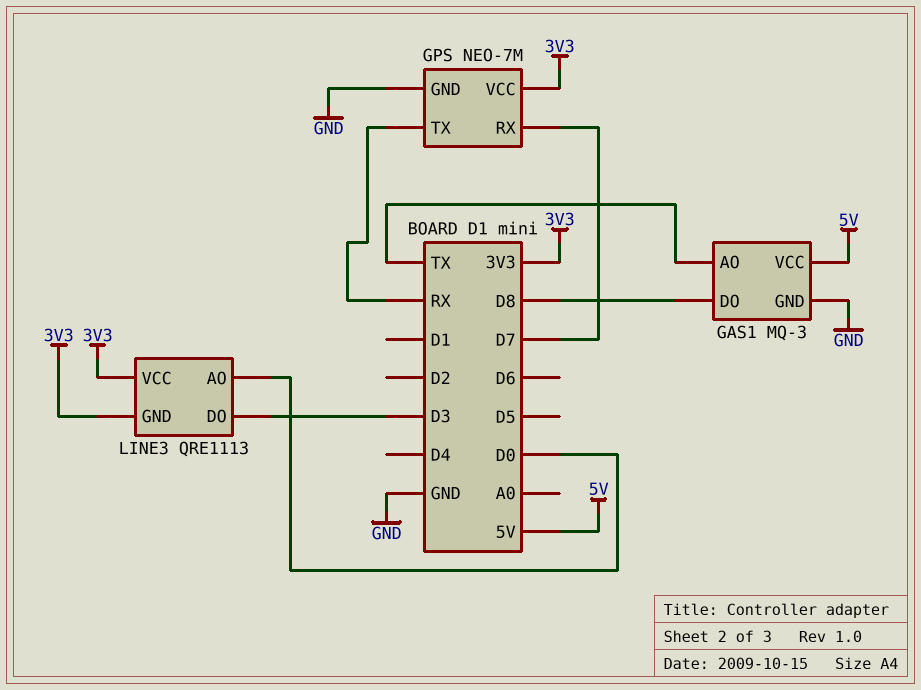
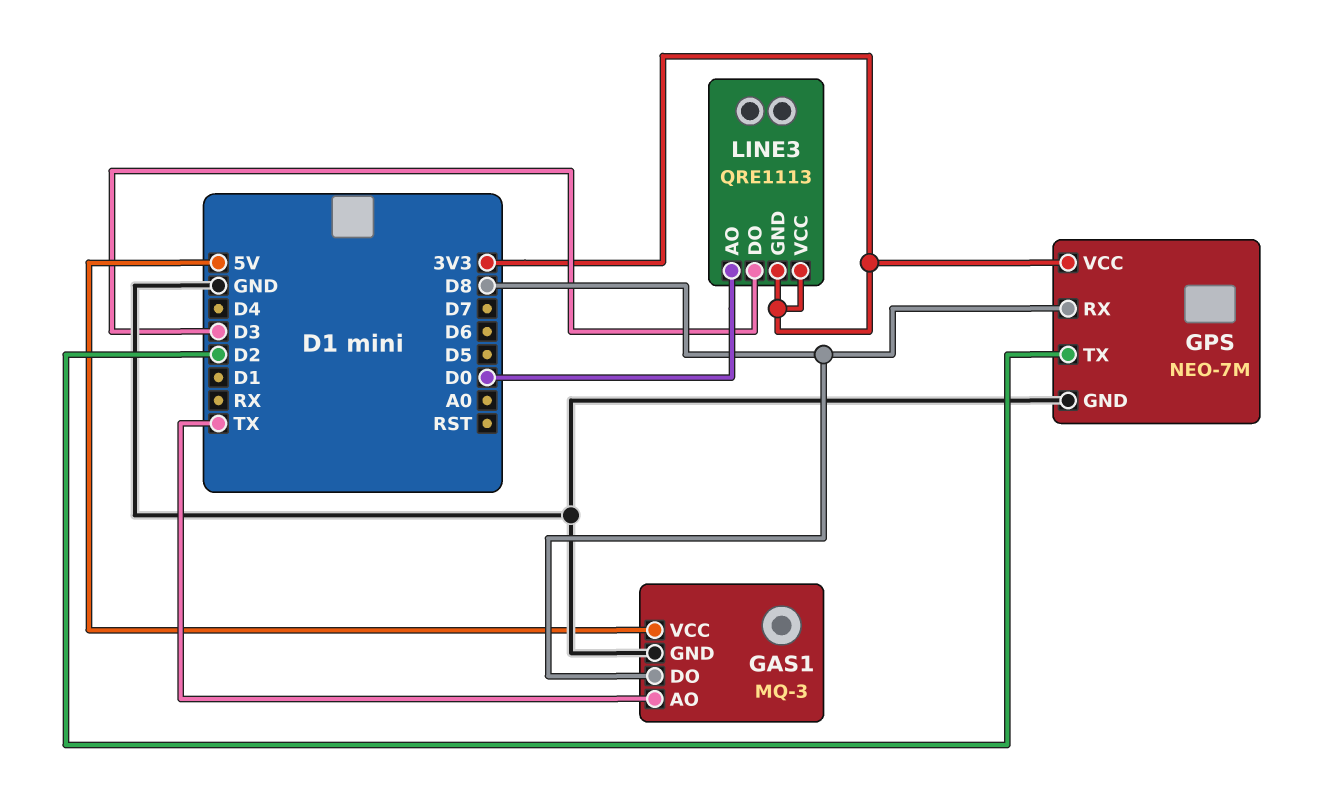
GPS pin RX: D7 -> D8
GPS pin TX: RX -> D2

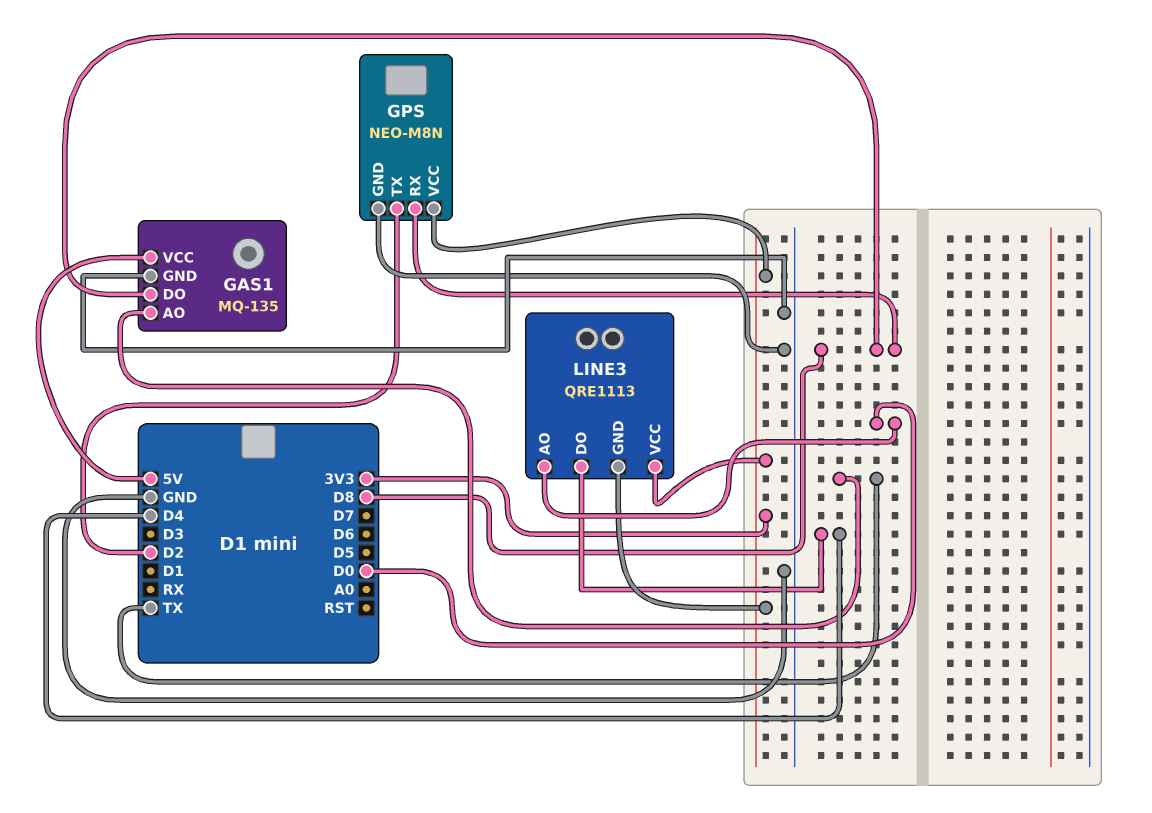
GAS1: MQ-3 -> MQ-135
GPS: NEO-7M -> NEO-M8N
LINE3 pin DO: D3 -> D4

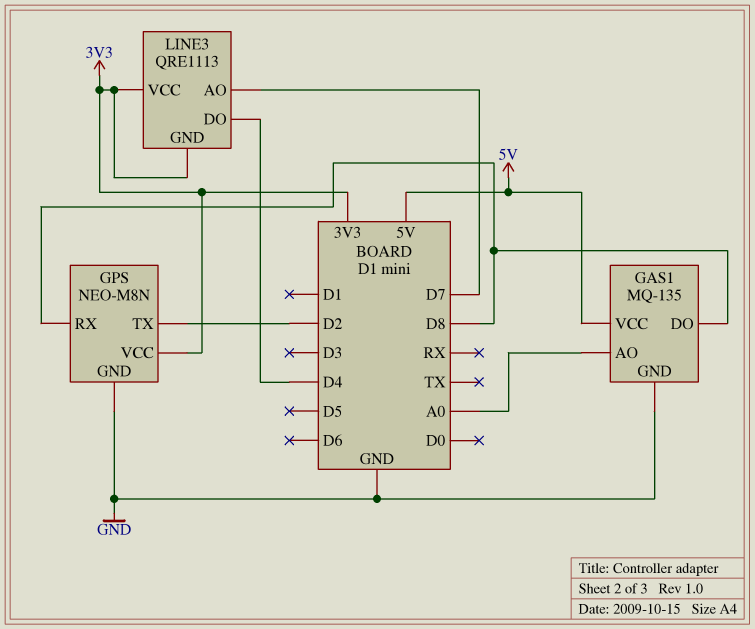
GAS1 pin AO: TX -> A0
LINE3 pin AO: D0 -> D7

